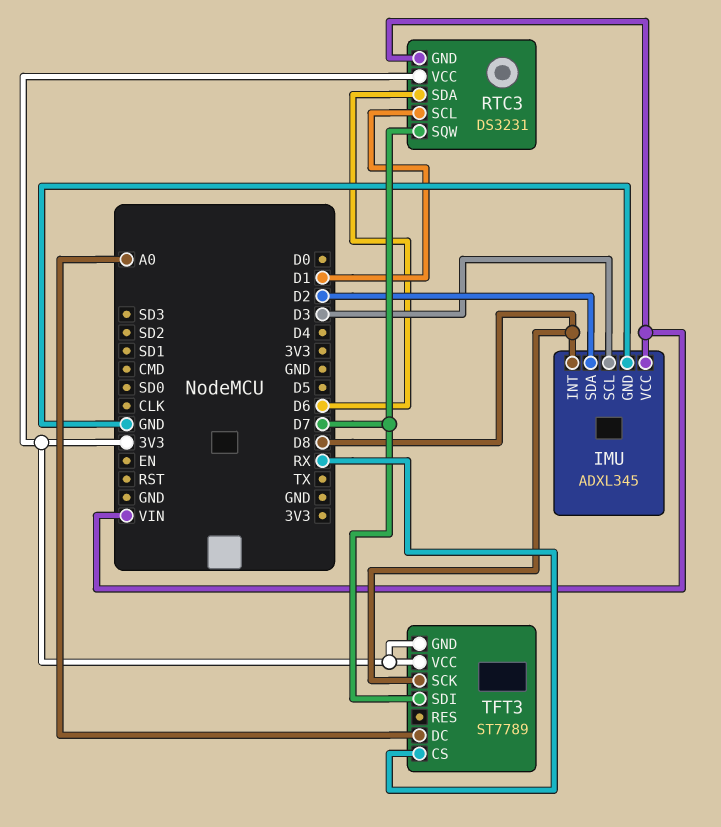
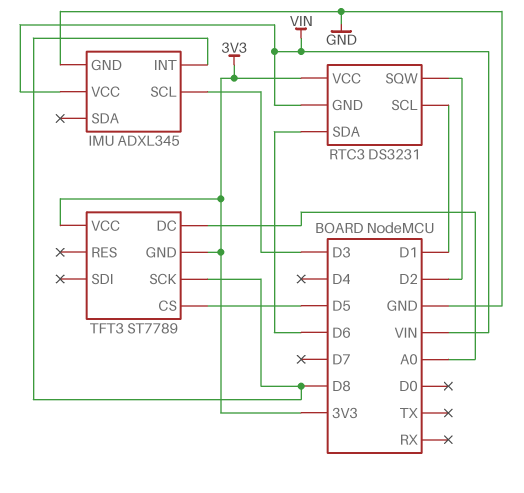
IMU pin SDA: D2 -> none
RTC3 pin SQW: D7 -> D2
TFT3 pin CS: RX -> D5
TFT3 pin SDI: D7 -> none

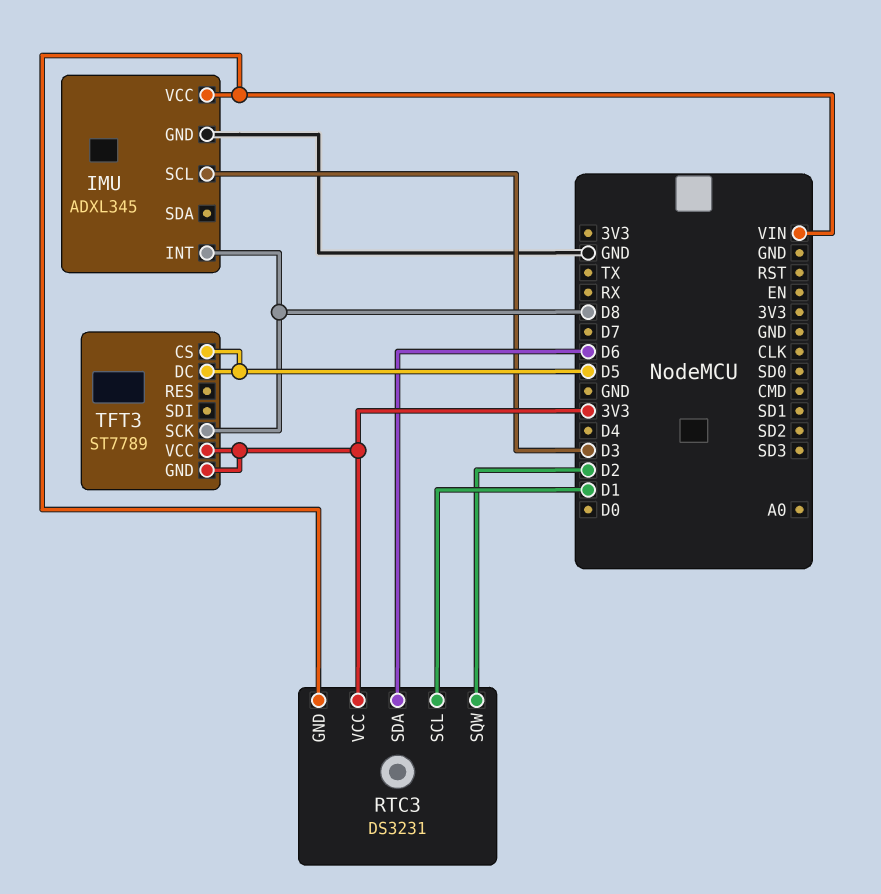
TFT3 pin DC: A0 -> D5

